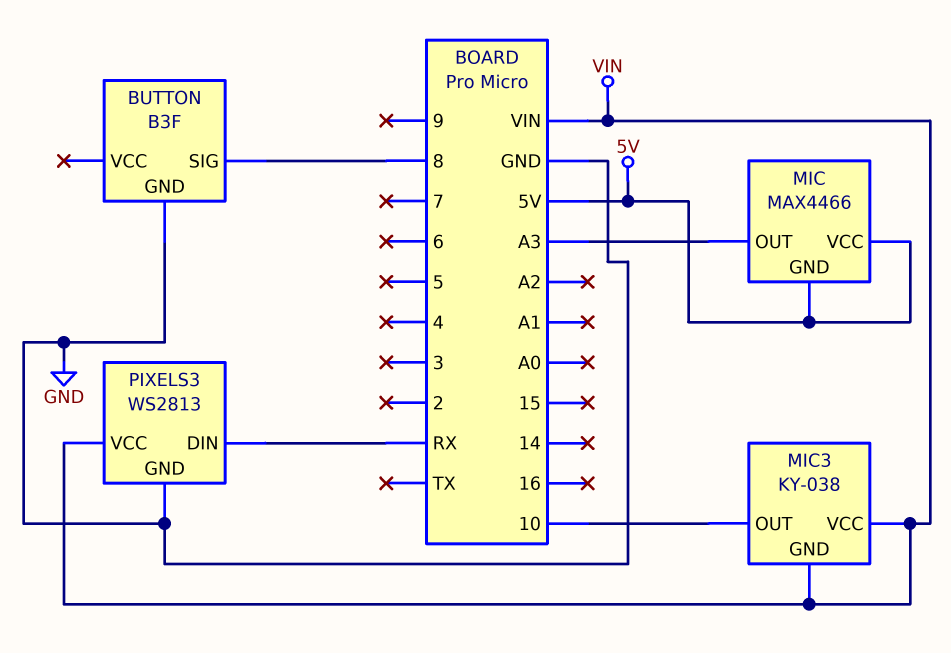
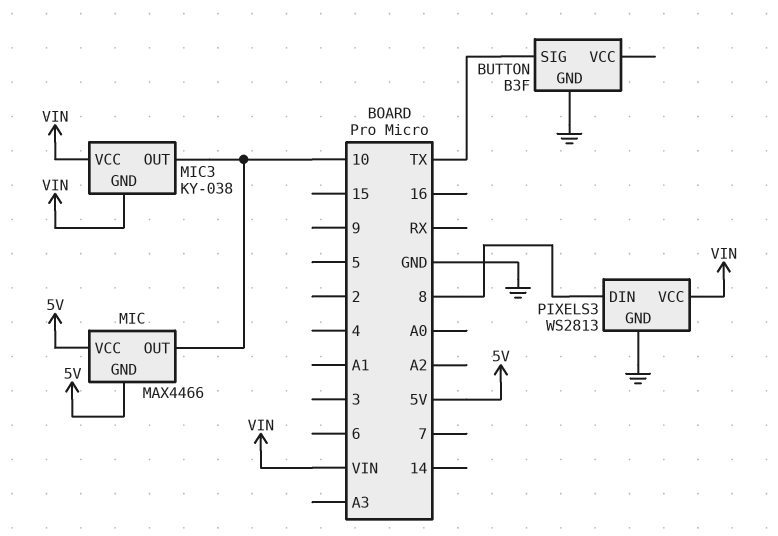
BUTTON pin SIG: 8 -> TX
MIC pin OUT: A3 -> 10
PIXELS3 pin DIN: RX -> 8

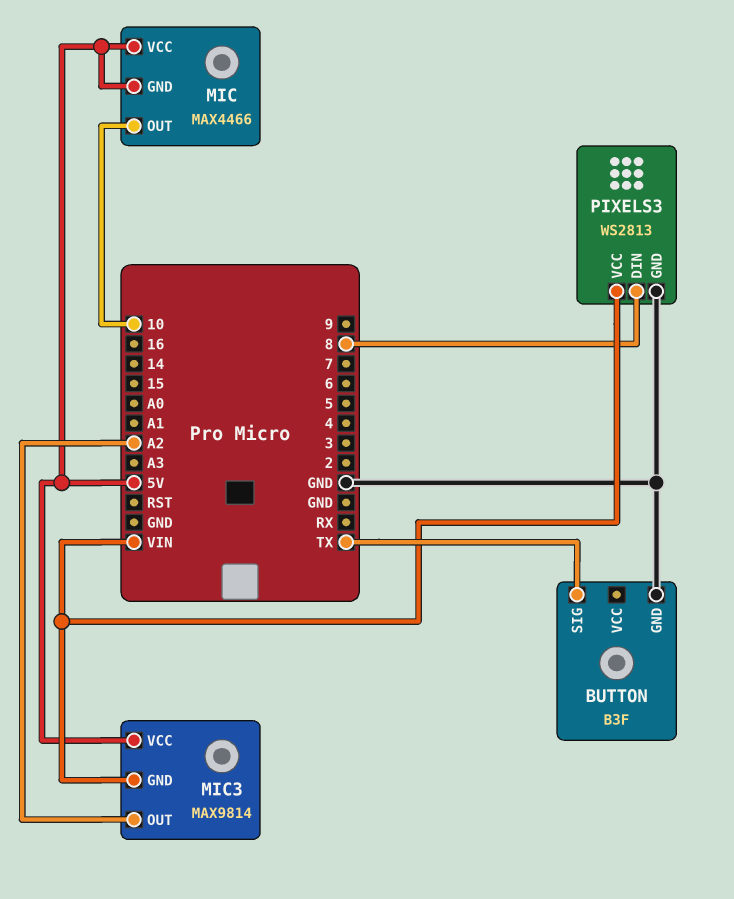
MIC3: KY-038 -> MAX9814
MIC3 pin OUT: 10 -> A2
MIC3 pin VCC: VIN -> 5V

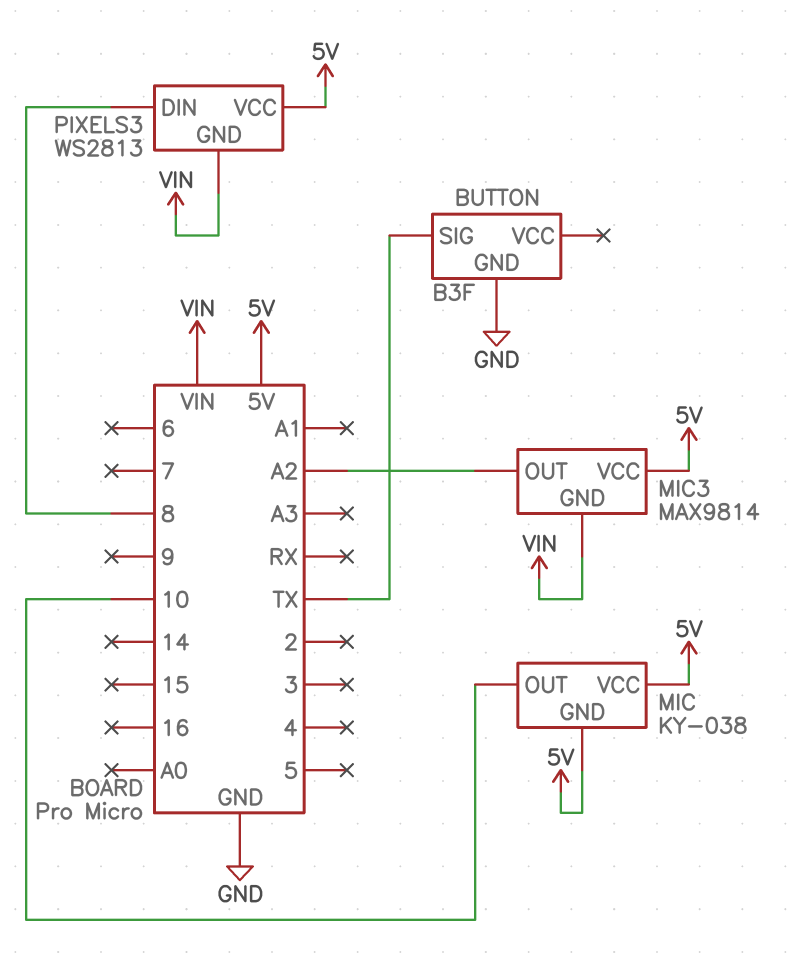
MIC: MAX4466 -> KY-038
PIXELS3 pin GND: GND -> VIN
PIXELS3 pin VCC: VIN -> 5V

